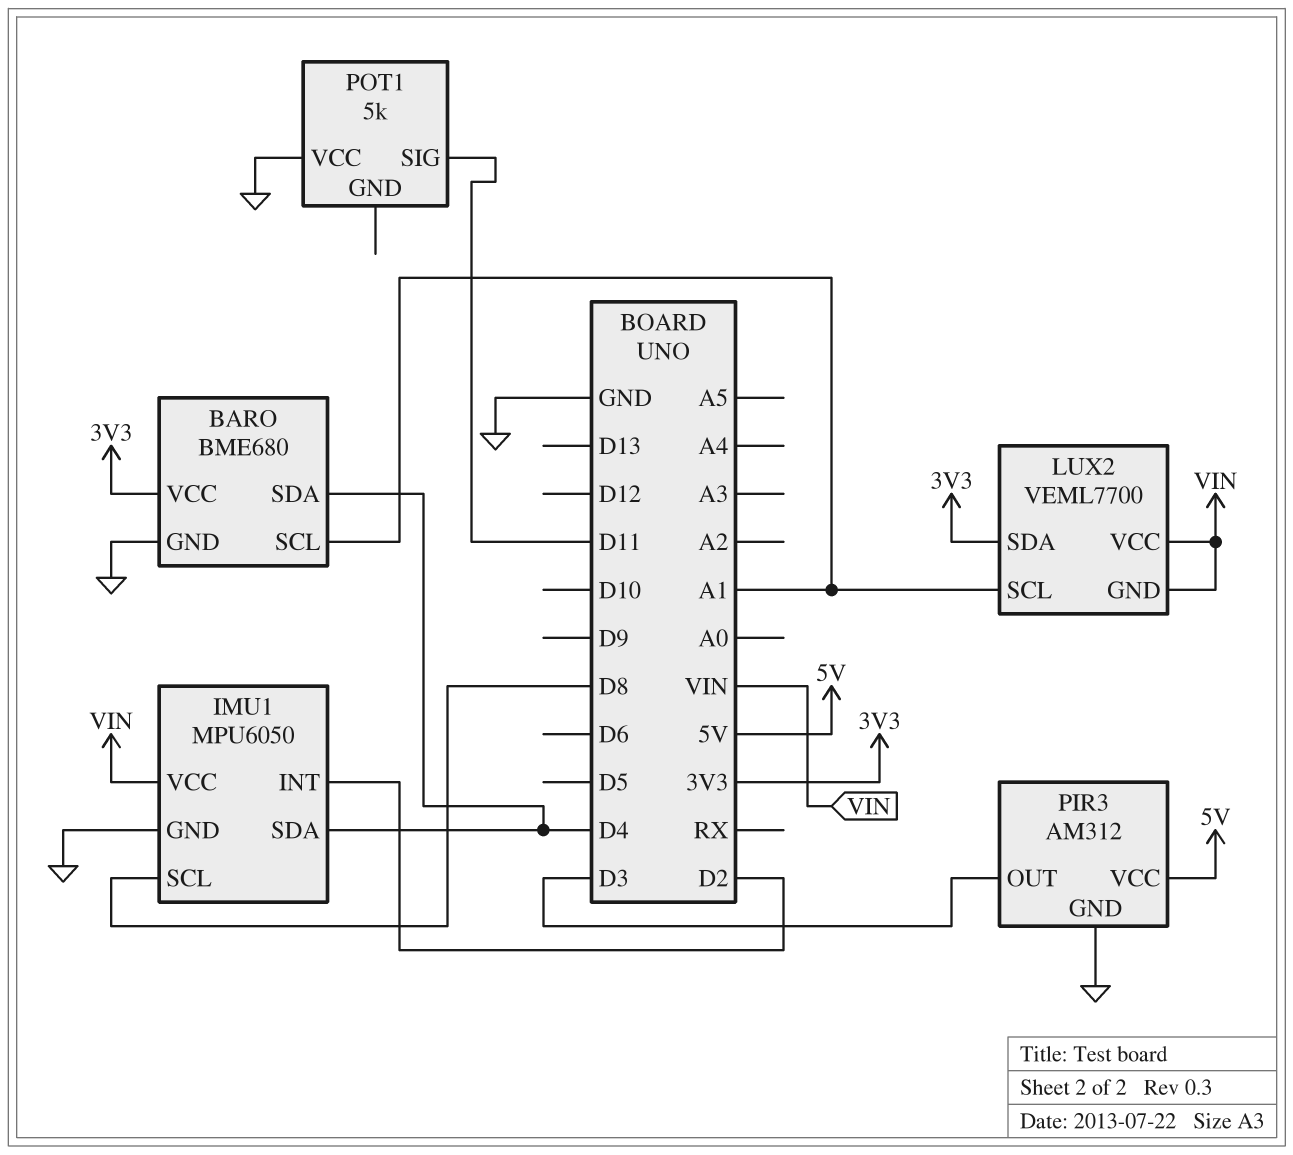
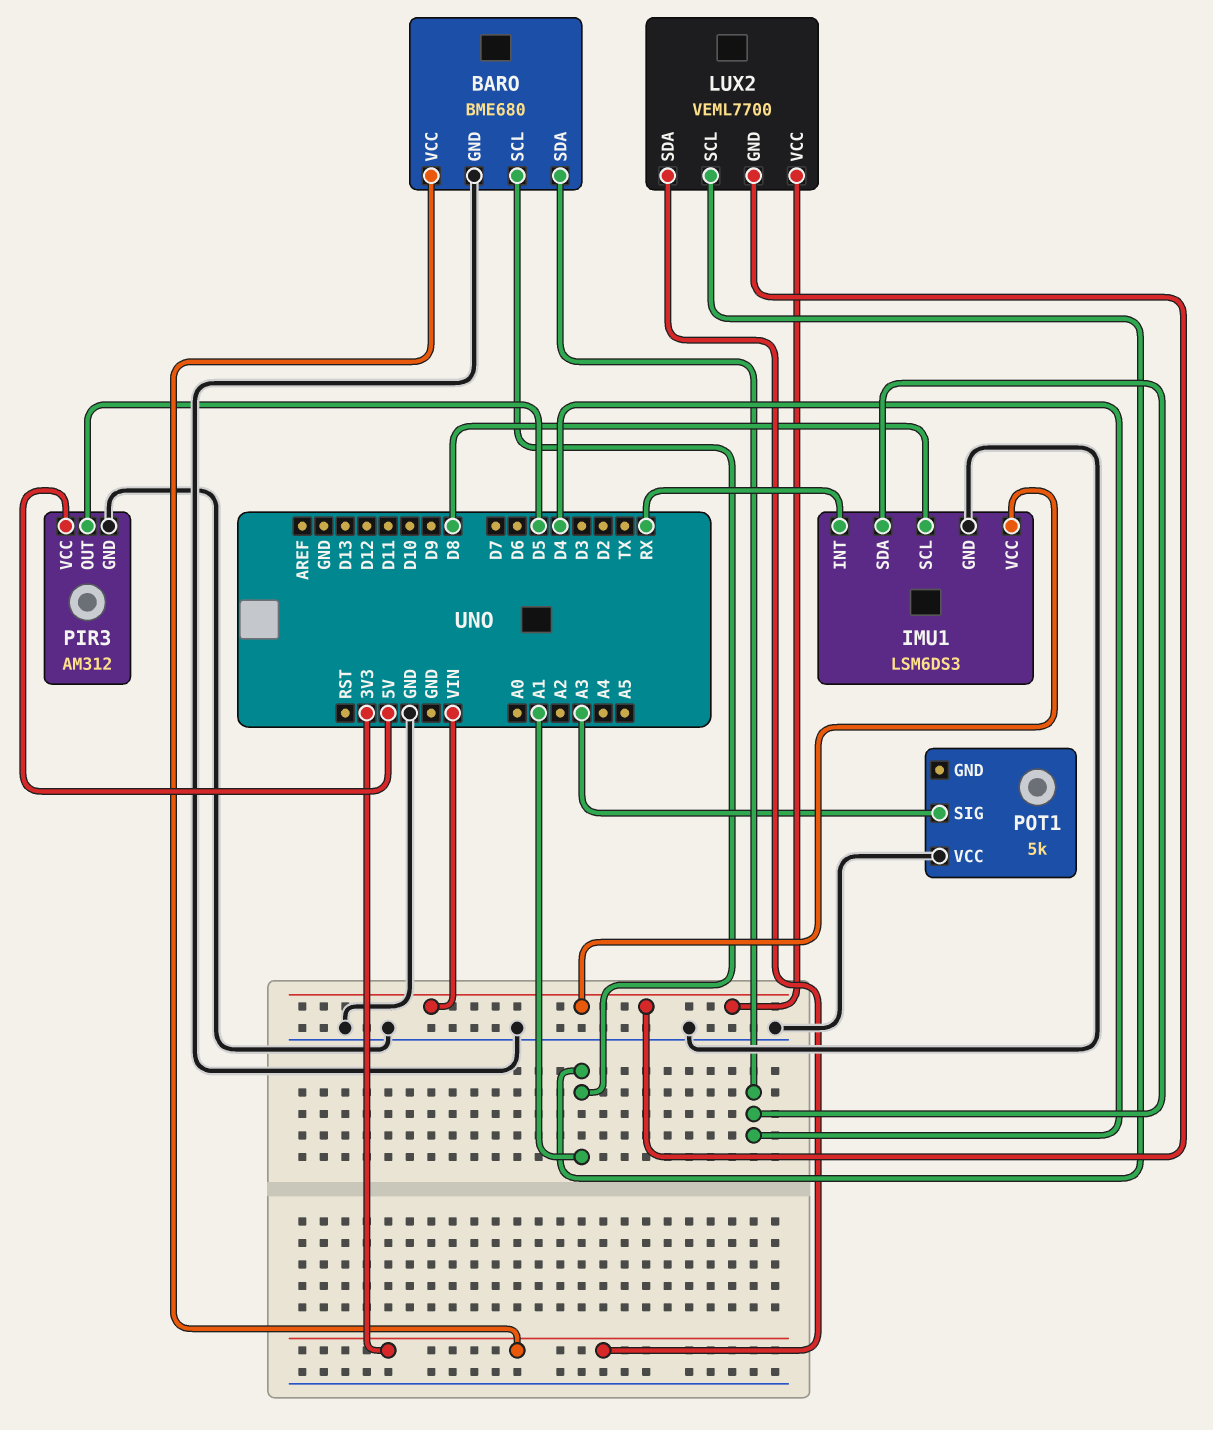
IMU1: MPU6050 -> LSM6DS3
IMU1 pin INT: D2 -> RX
PIR3 pin OUT: D3 -> D5
POT1 pin SIG: D11 -> A3

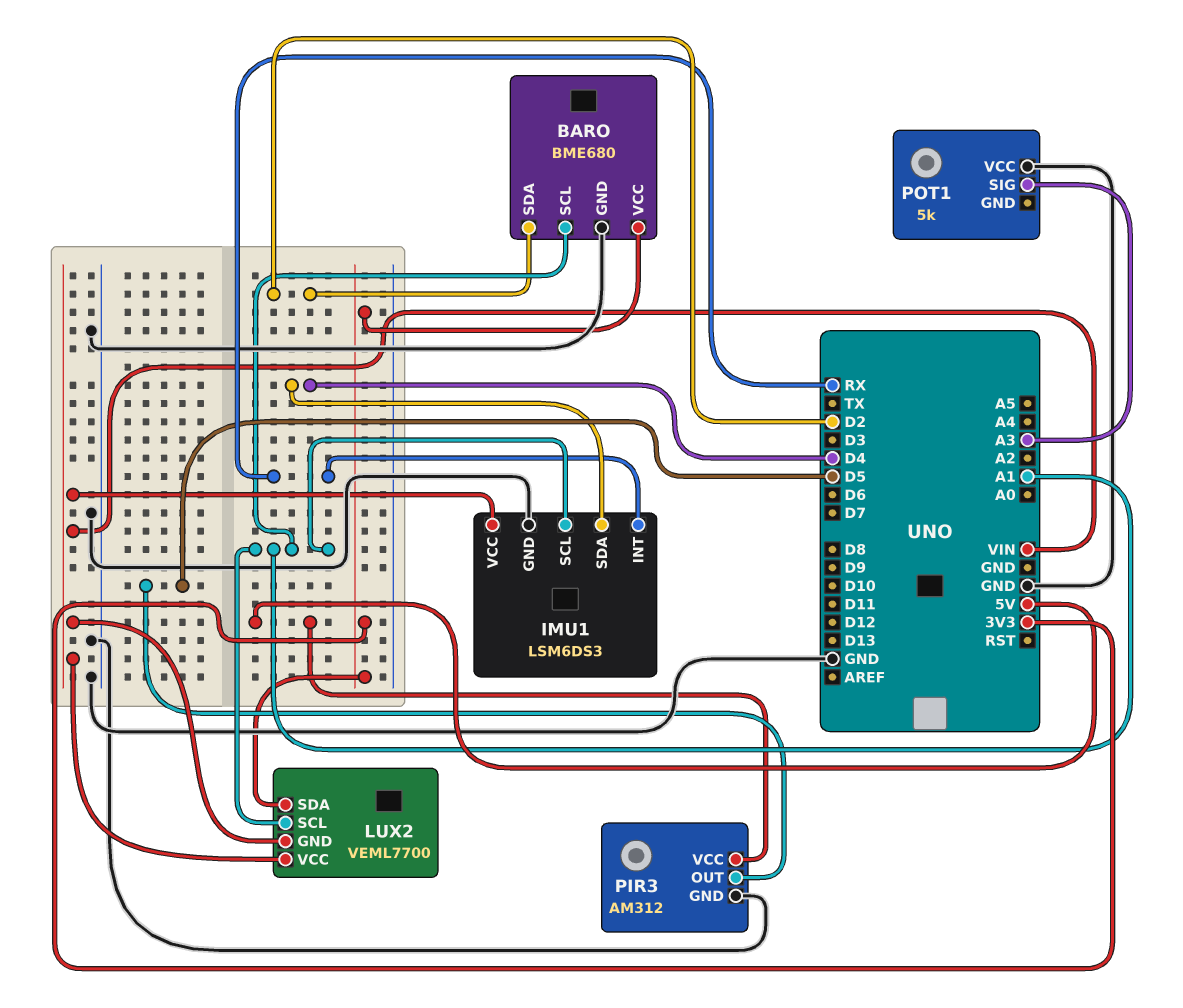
BARO pin SDA: D4 -> D2
IMU1 pin SCL: D8 -> A1

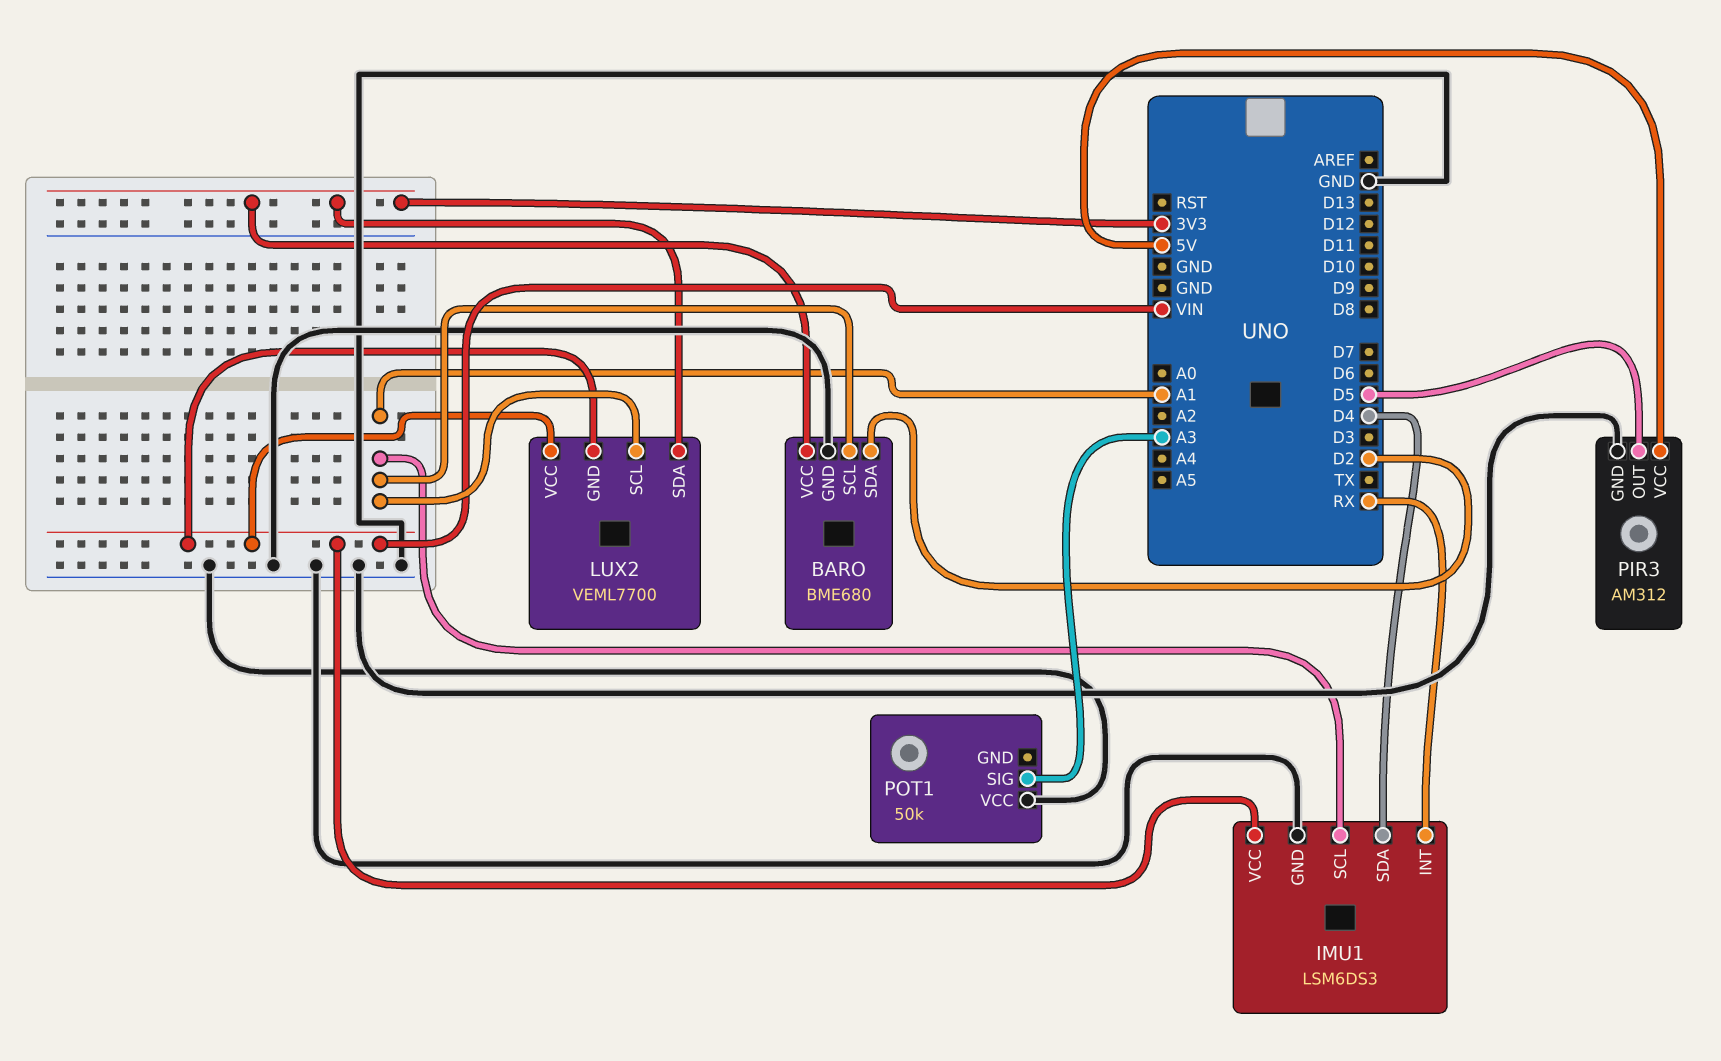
POT1: 5k -> 50k

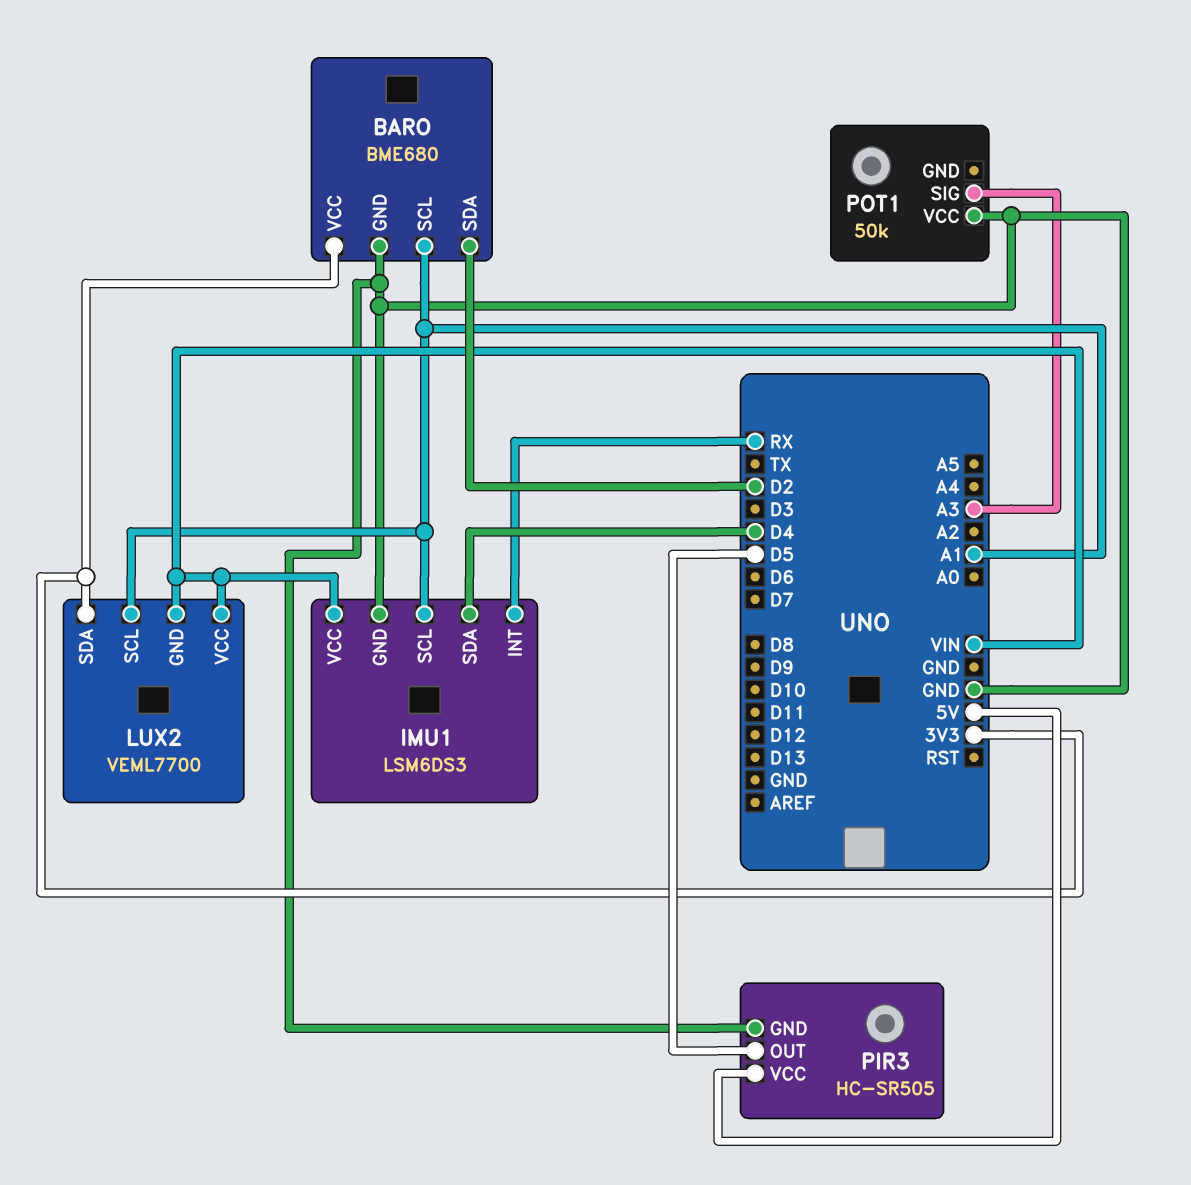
PIR3: AM312 -> HC-SR505

